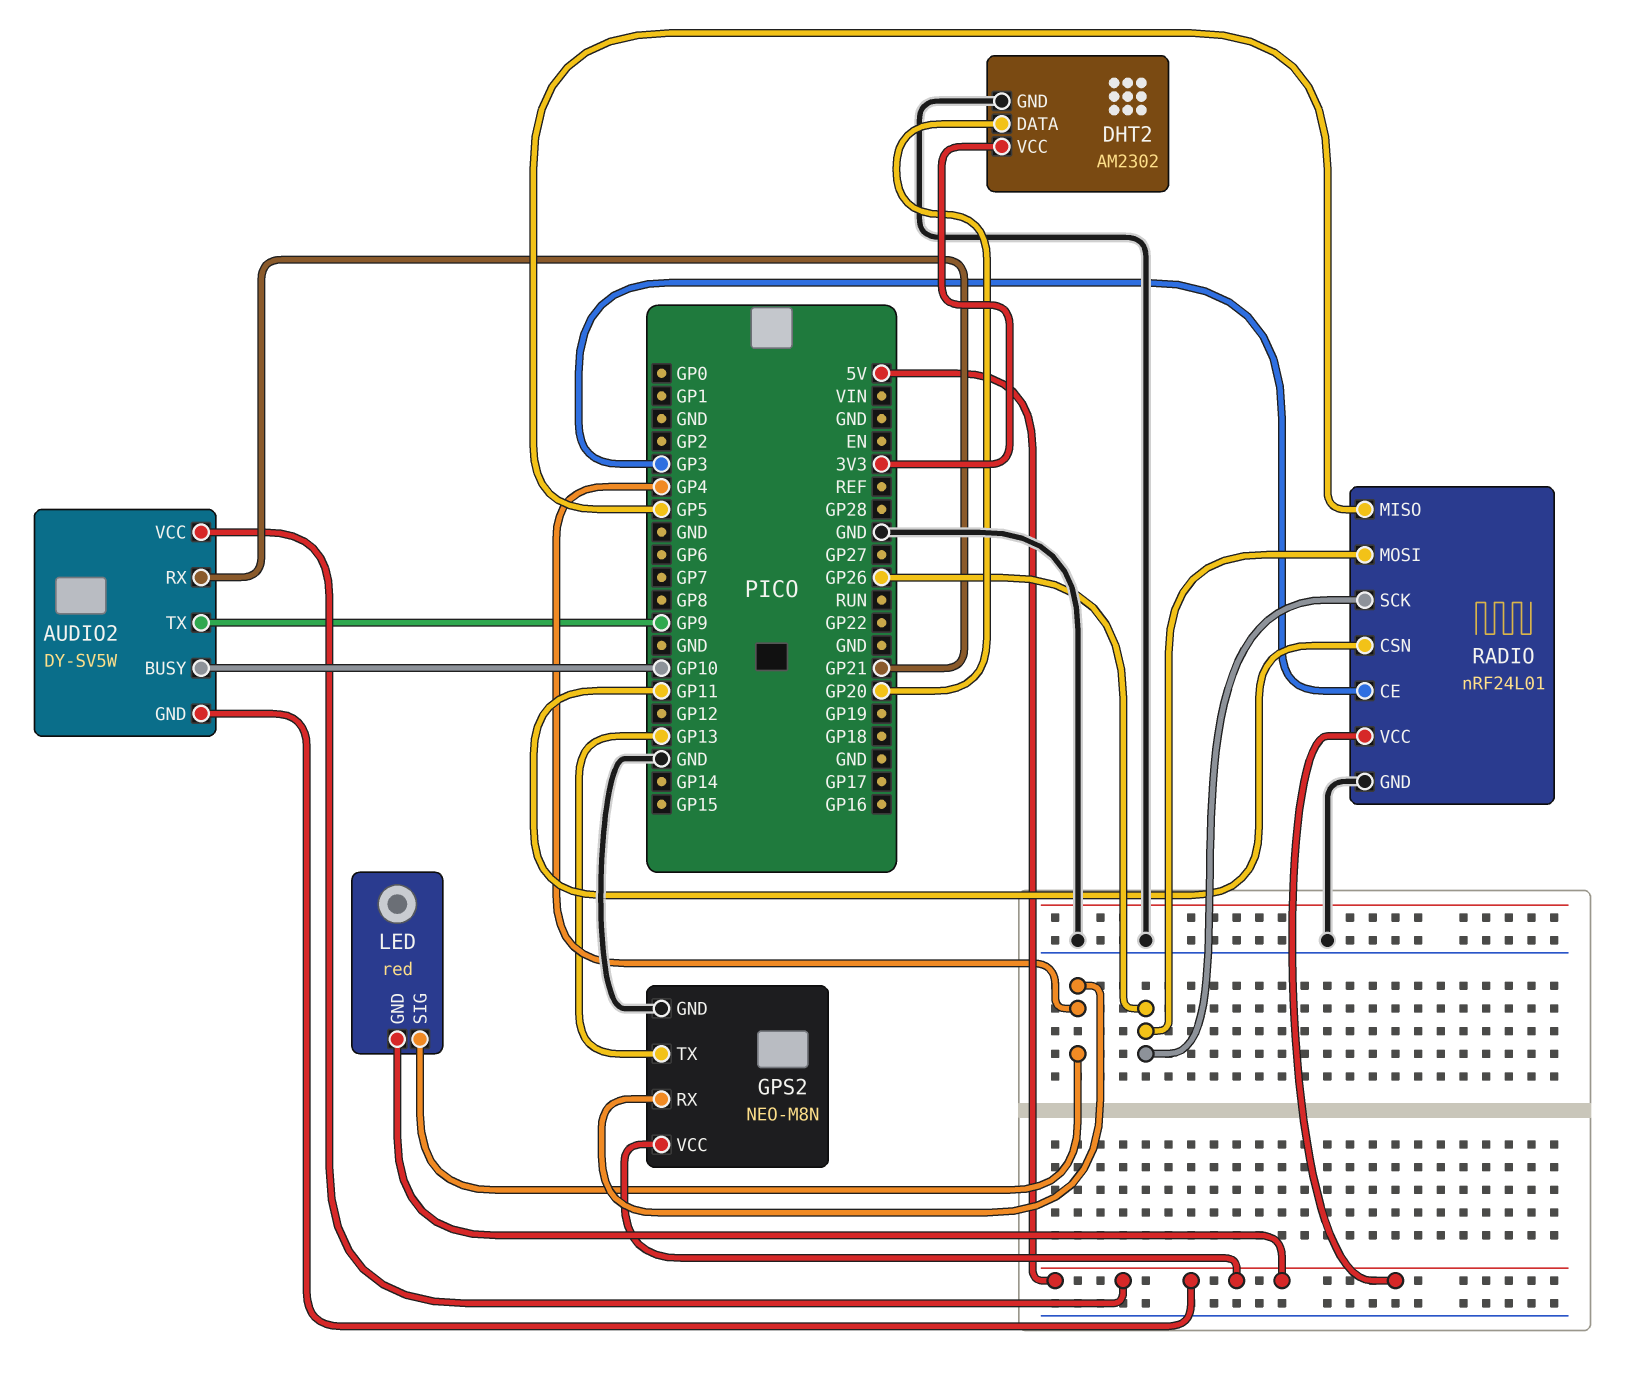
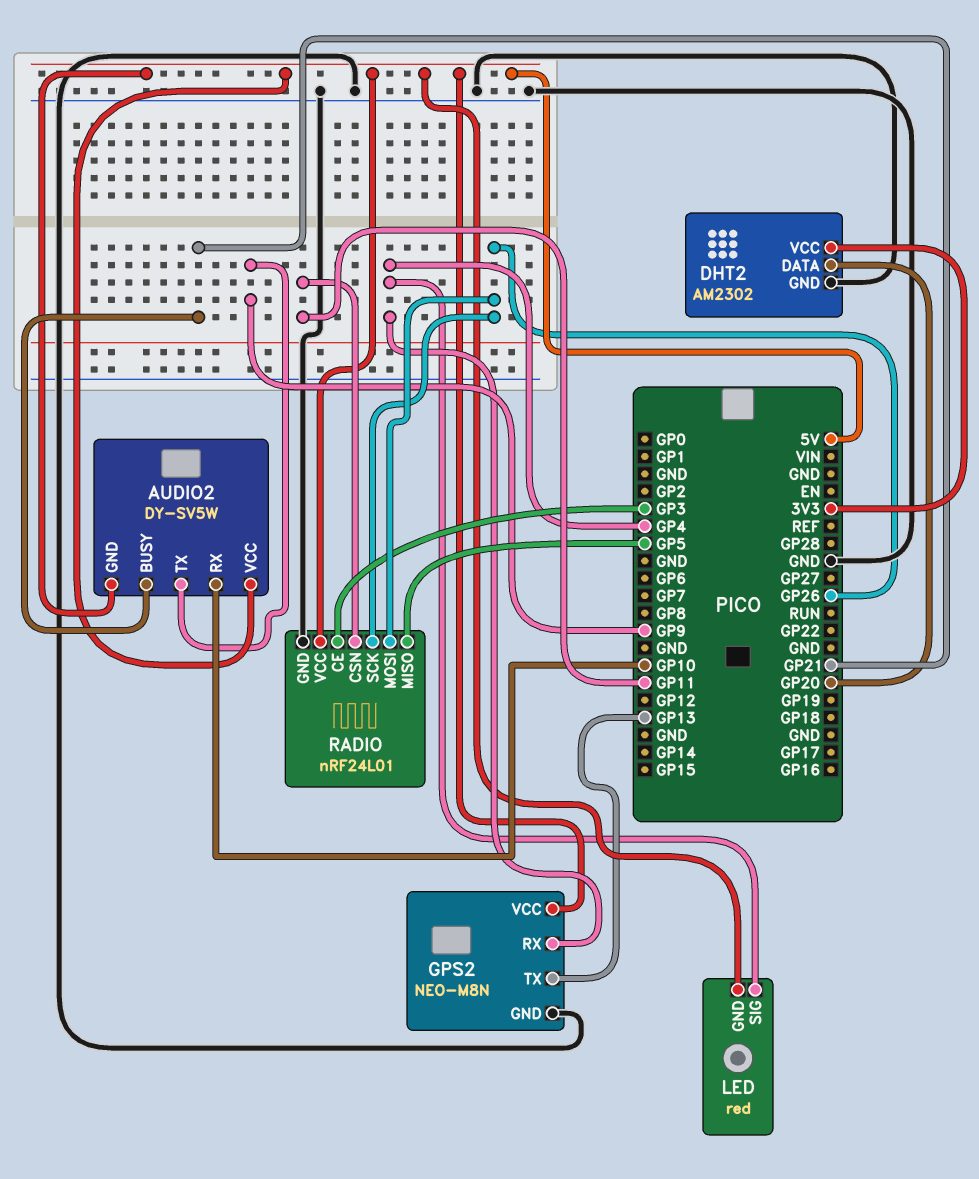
AUDIO2 pin BUSY: GP10 -> GP21
AUDIO2 pin RX: GP21 -> GP10

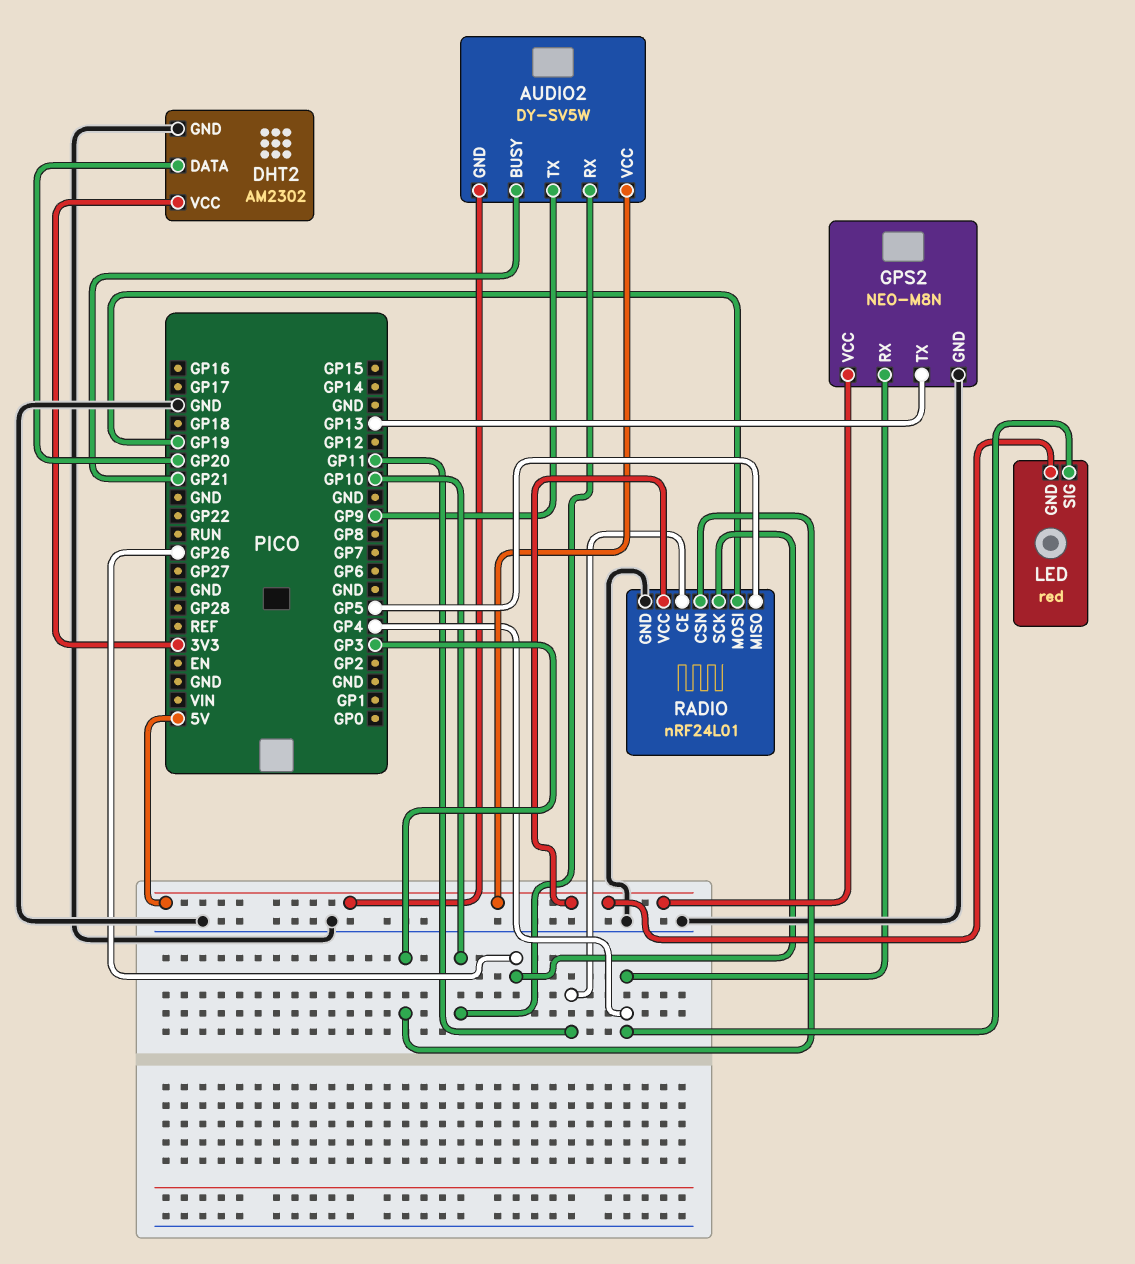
RADIO pin CE: GP3 -> GP11
RADIO pin CSN: GP11 -> GP3
RADIO pin MOSI: GP26 -> GP19

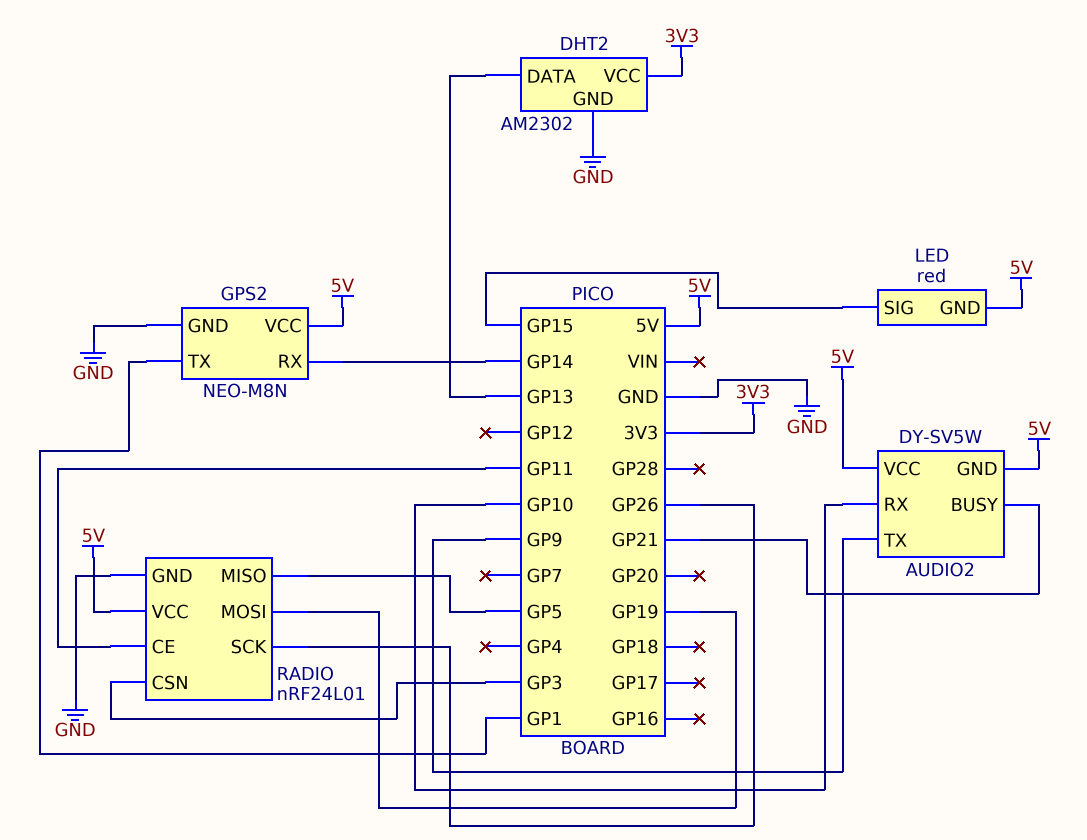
DHT2 pin DATA: GP20 -> GP13
GPS2 pin RX: GP4 -> GP14
GPS2 pin TX: GP13 -> GP1
LED pin SIG: GP4 -> GP15

